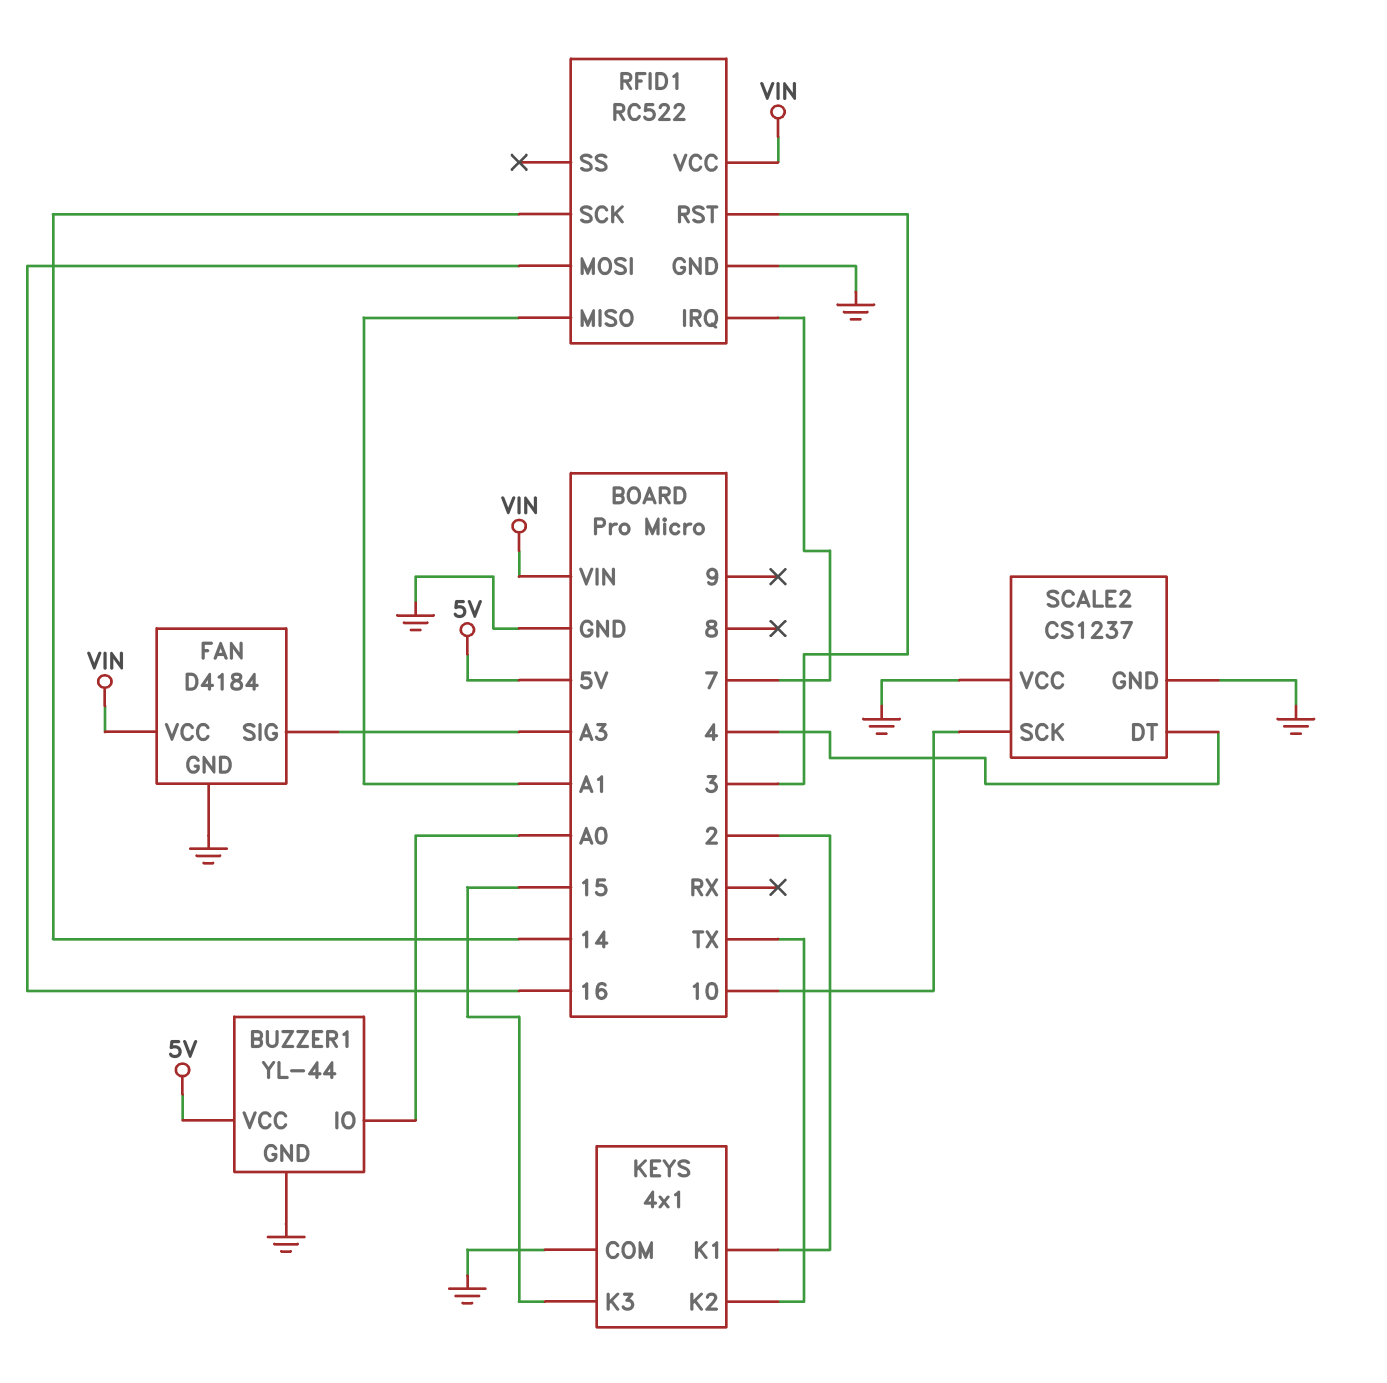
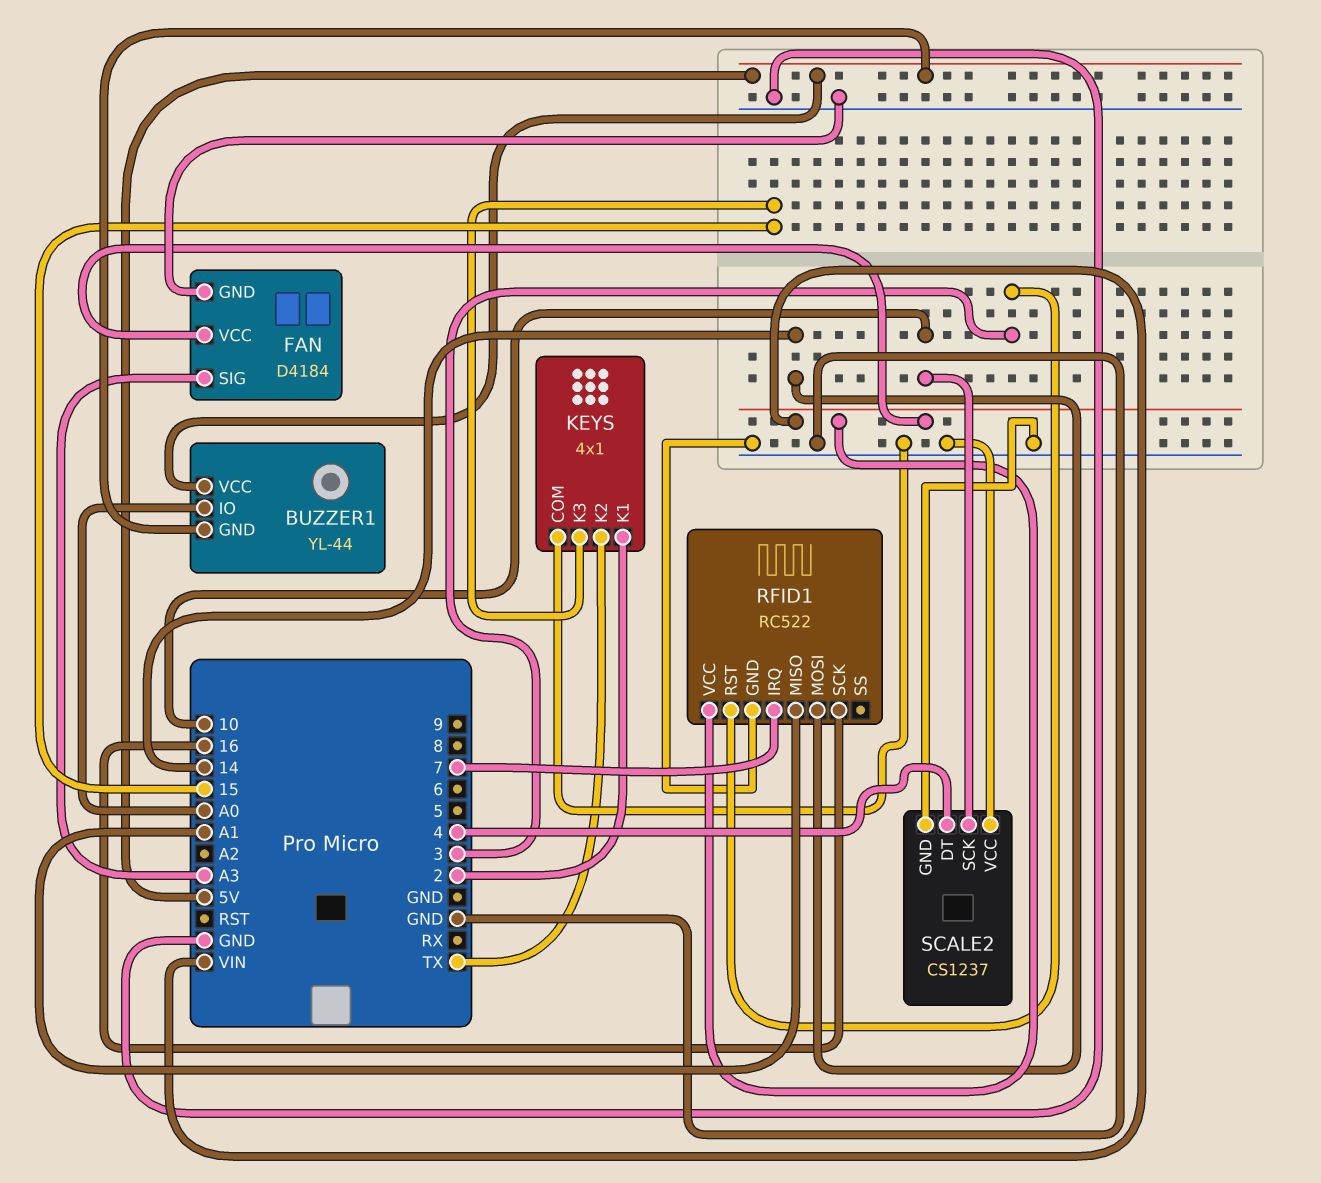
BUZZER1 pin GND: GND -> 5V
RFID1 pin MOSI: 16 -> 14
RFID1 pin SCK: 14 -> 16

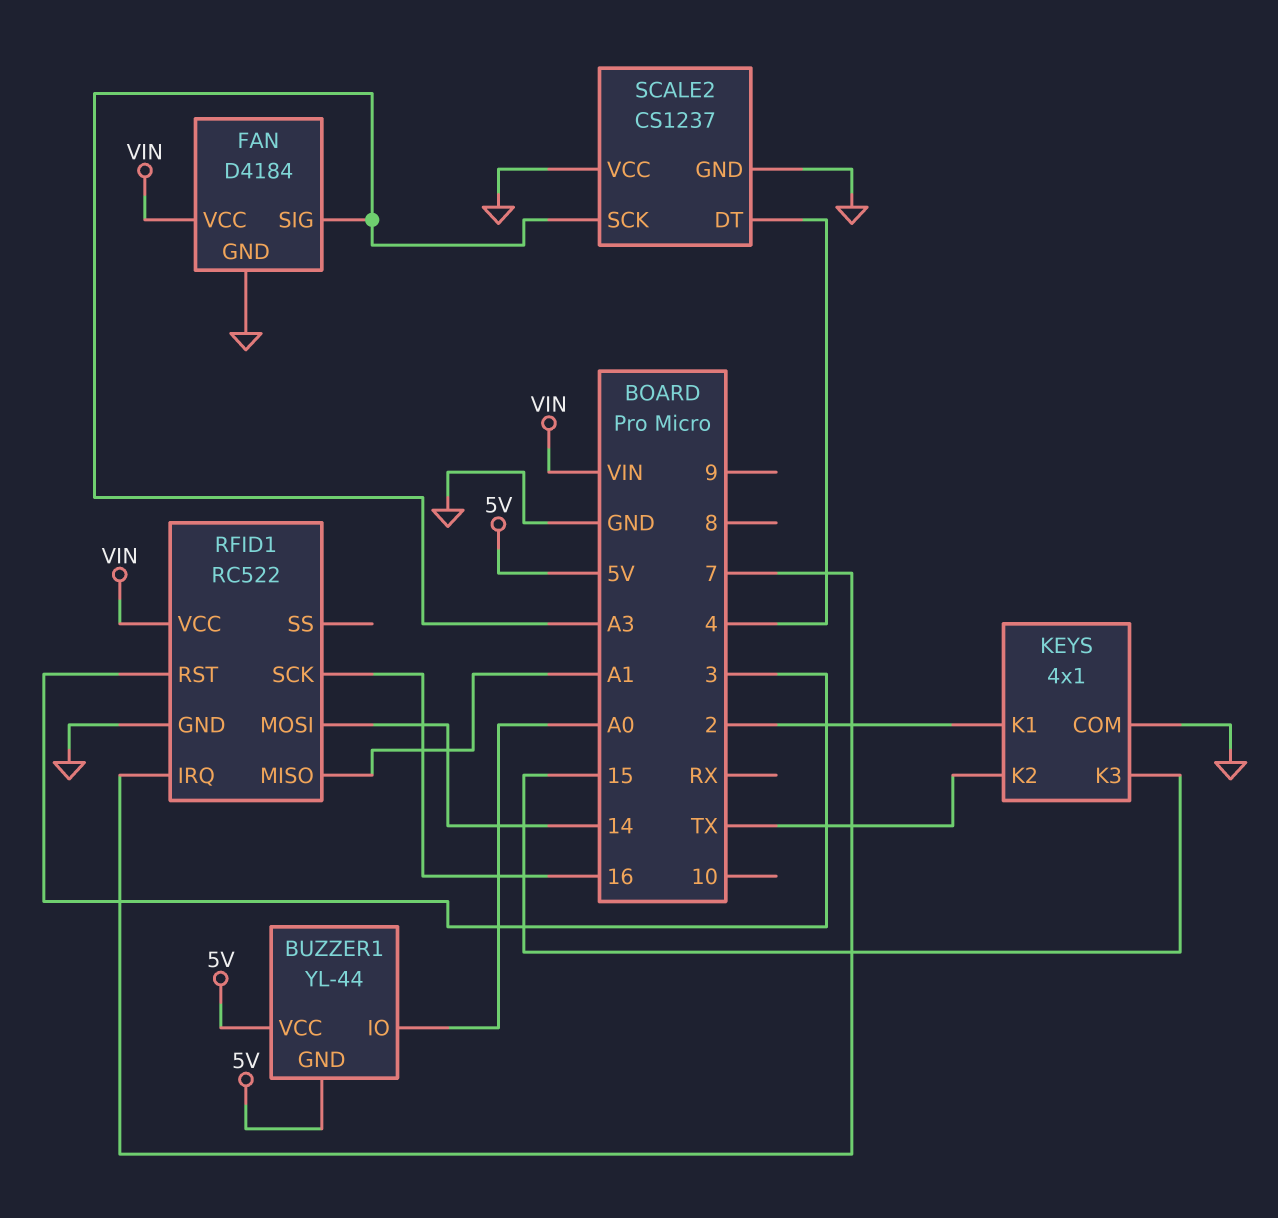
SCALE2 pin SCK: 10 -> A3

